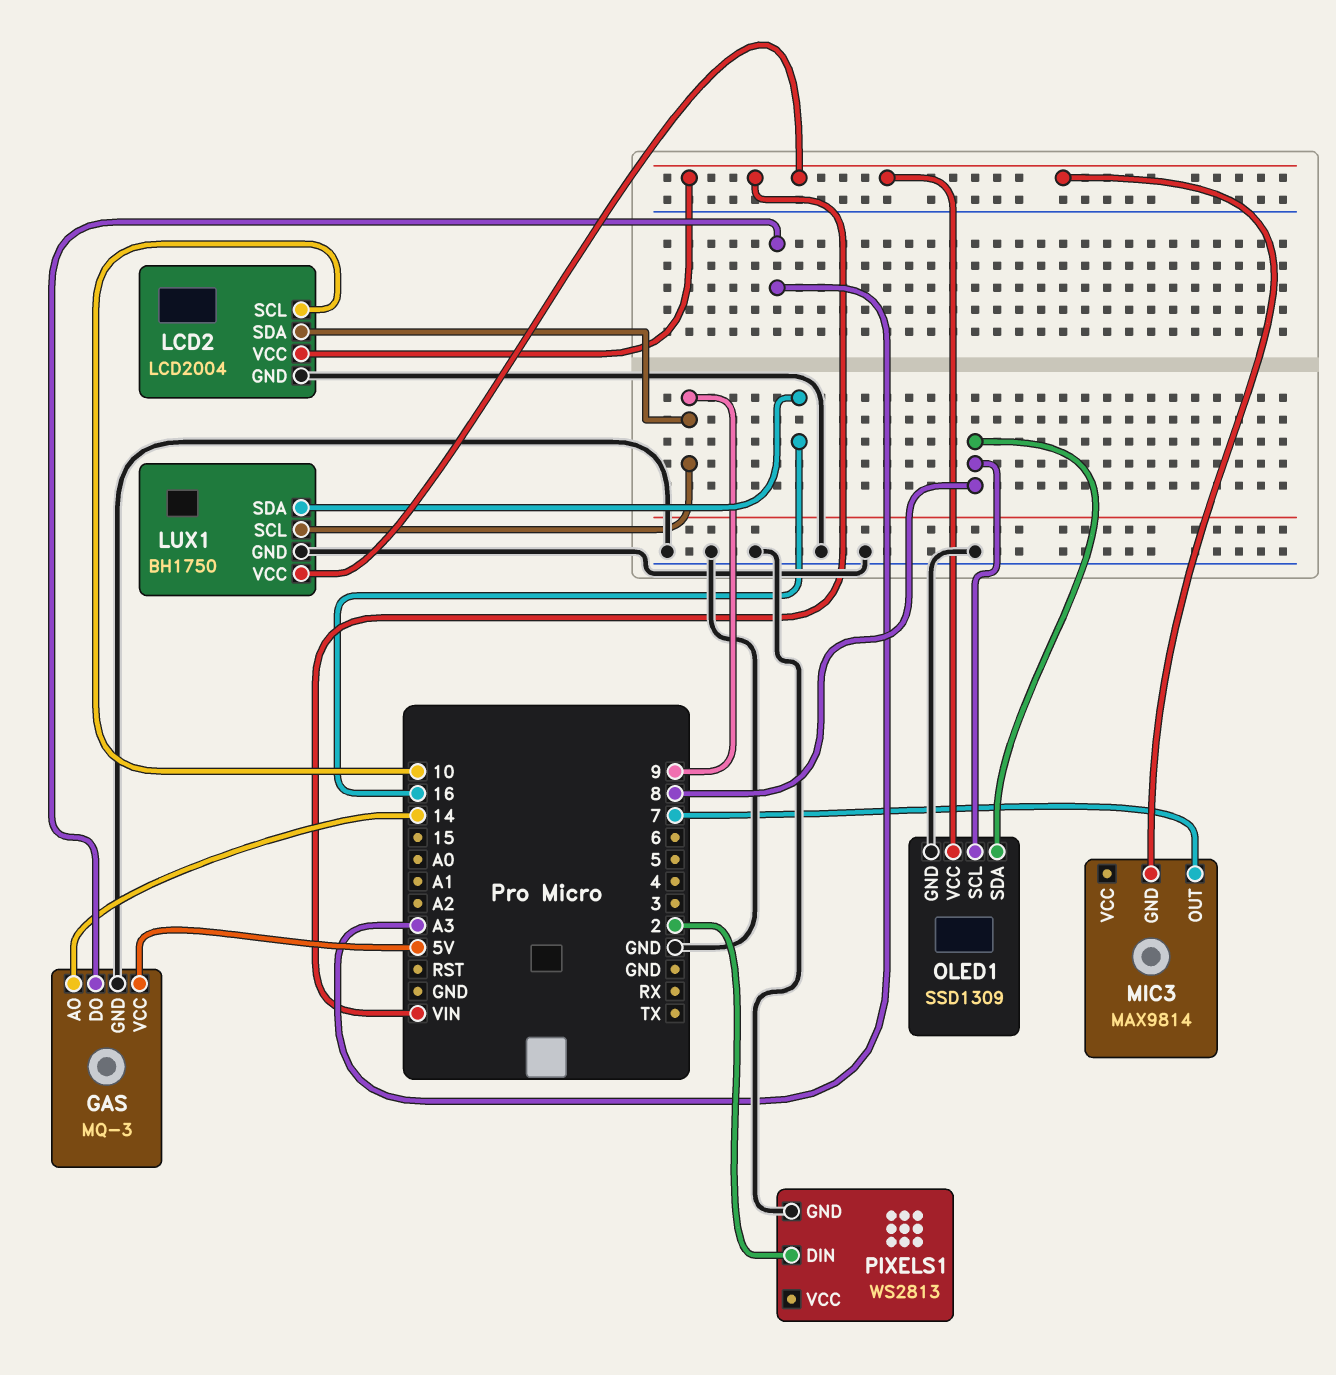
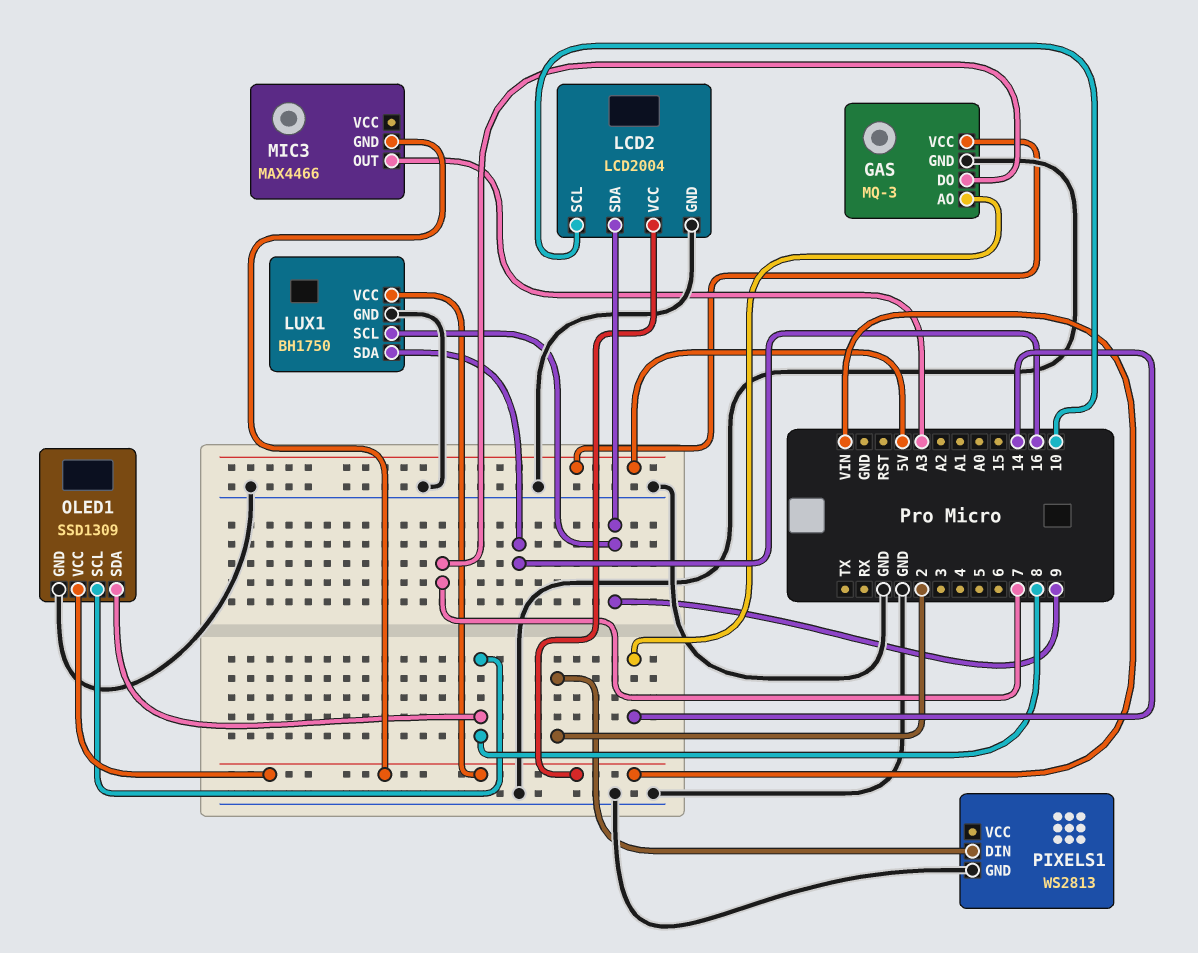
GAS pin DO: A3 -> 7
MIC3: MAX9814 -> MAX4466
MIC3 pin OUT: 7 -> A3

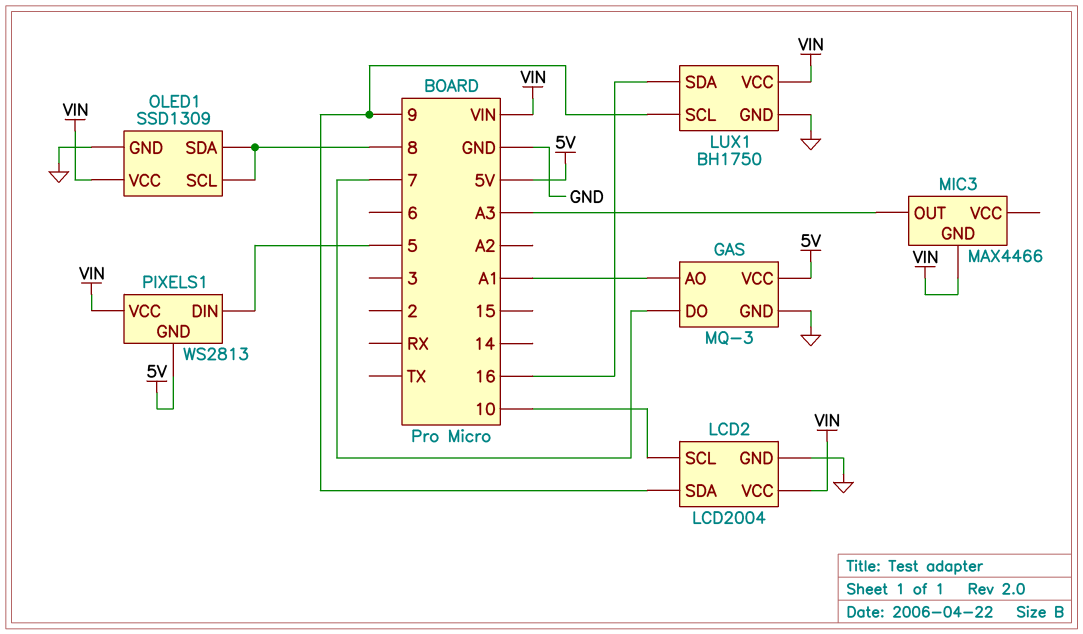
GAS pin AO: 14 -> A1
PIXELS1 pin DIN: 2 -> 5
PIXELS1 pin GND: GND -> 5V
PIXELS1 pin VCC: none -> VIN

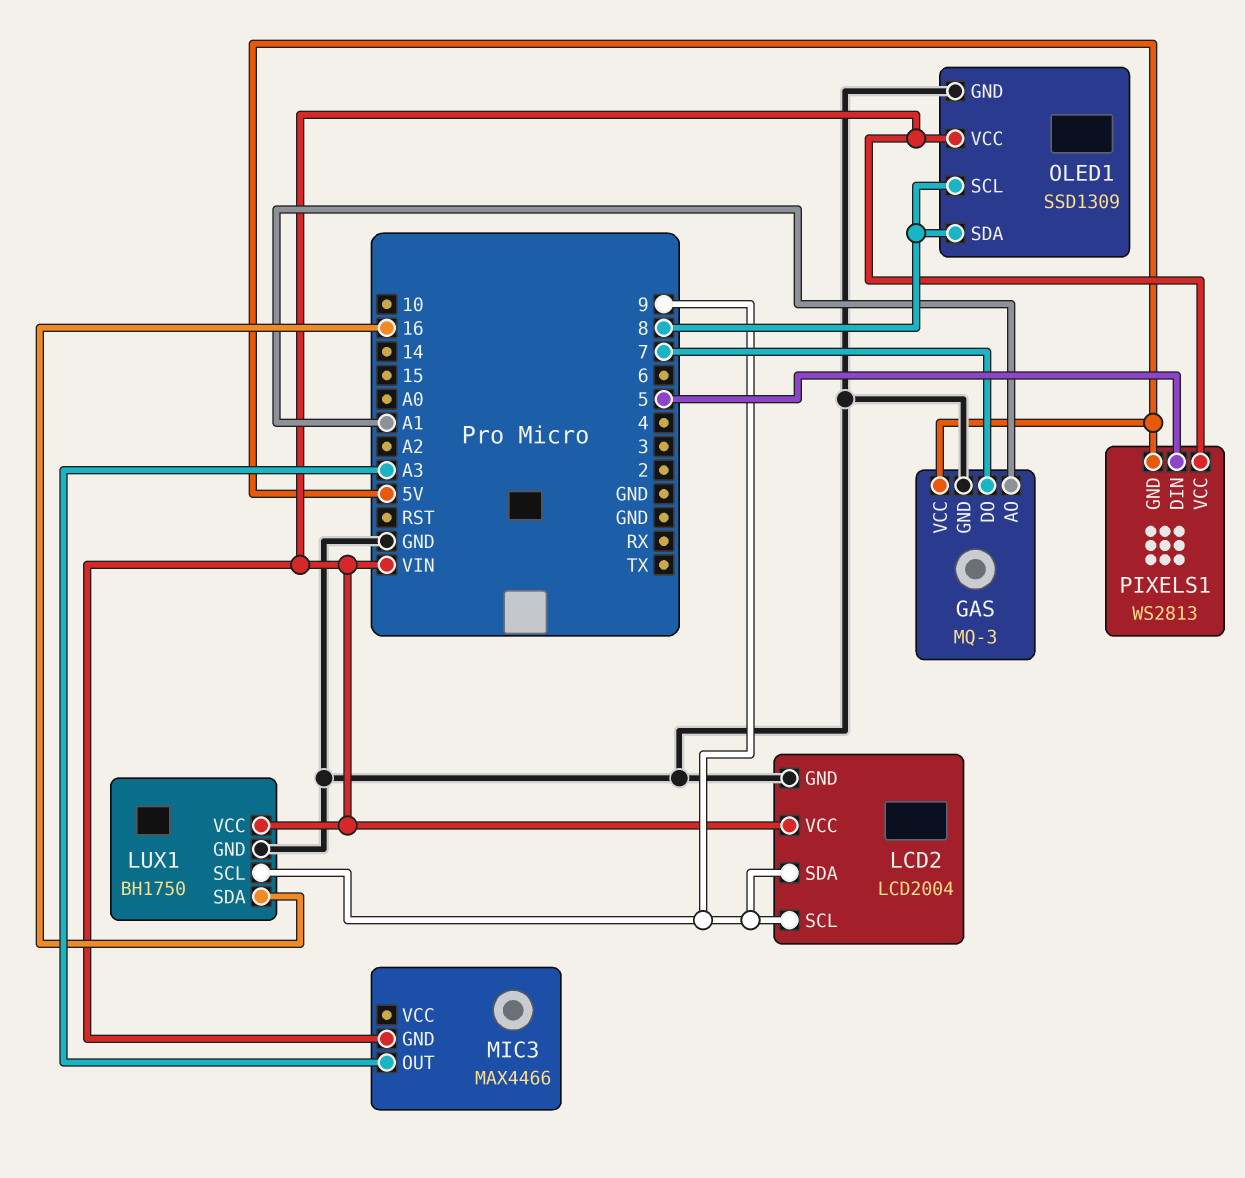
LCD2 pin SCL: 10 -> 9

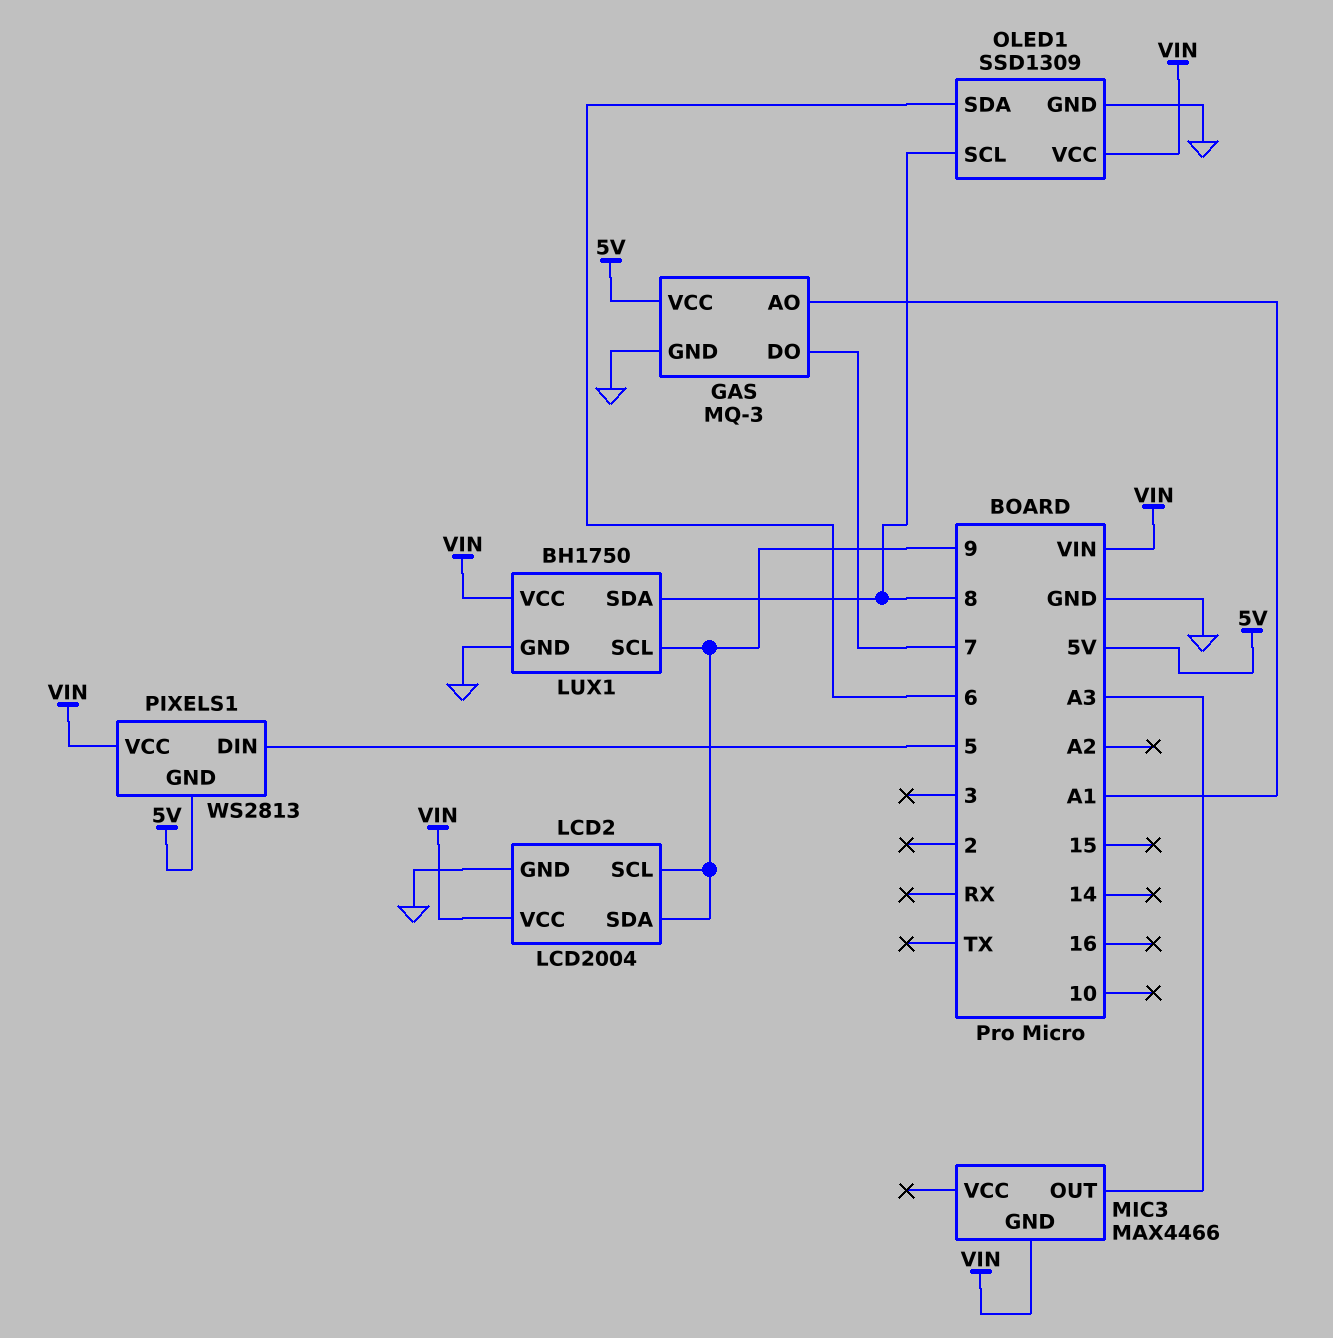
LUX1 pin SDA: 16 -> 8
OLED1 pin SDA: 8 -> 6

